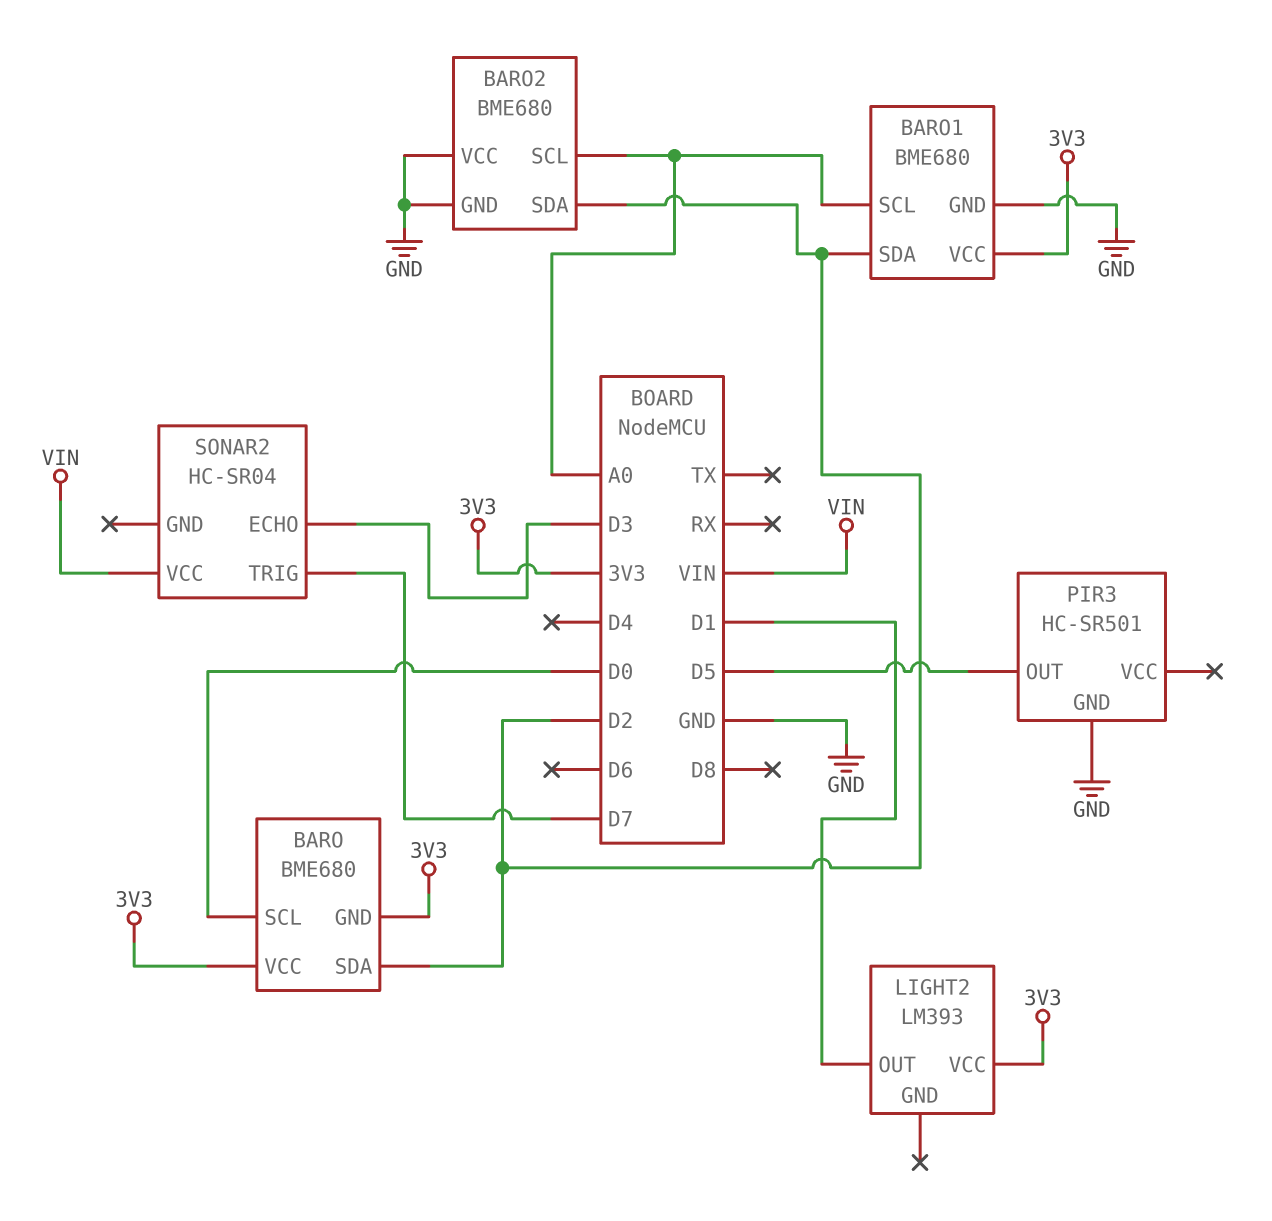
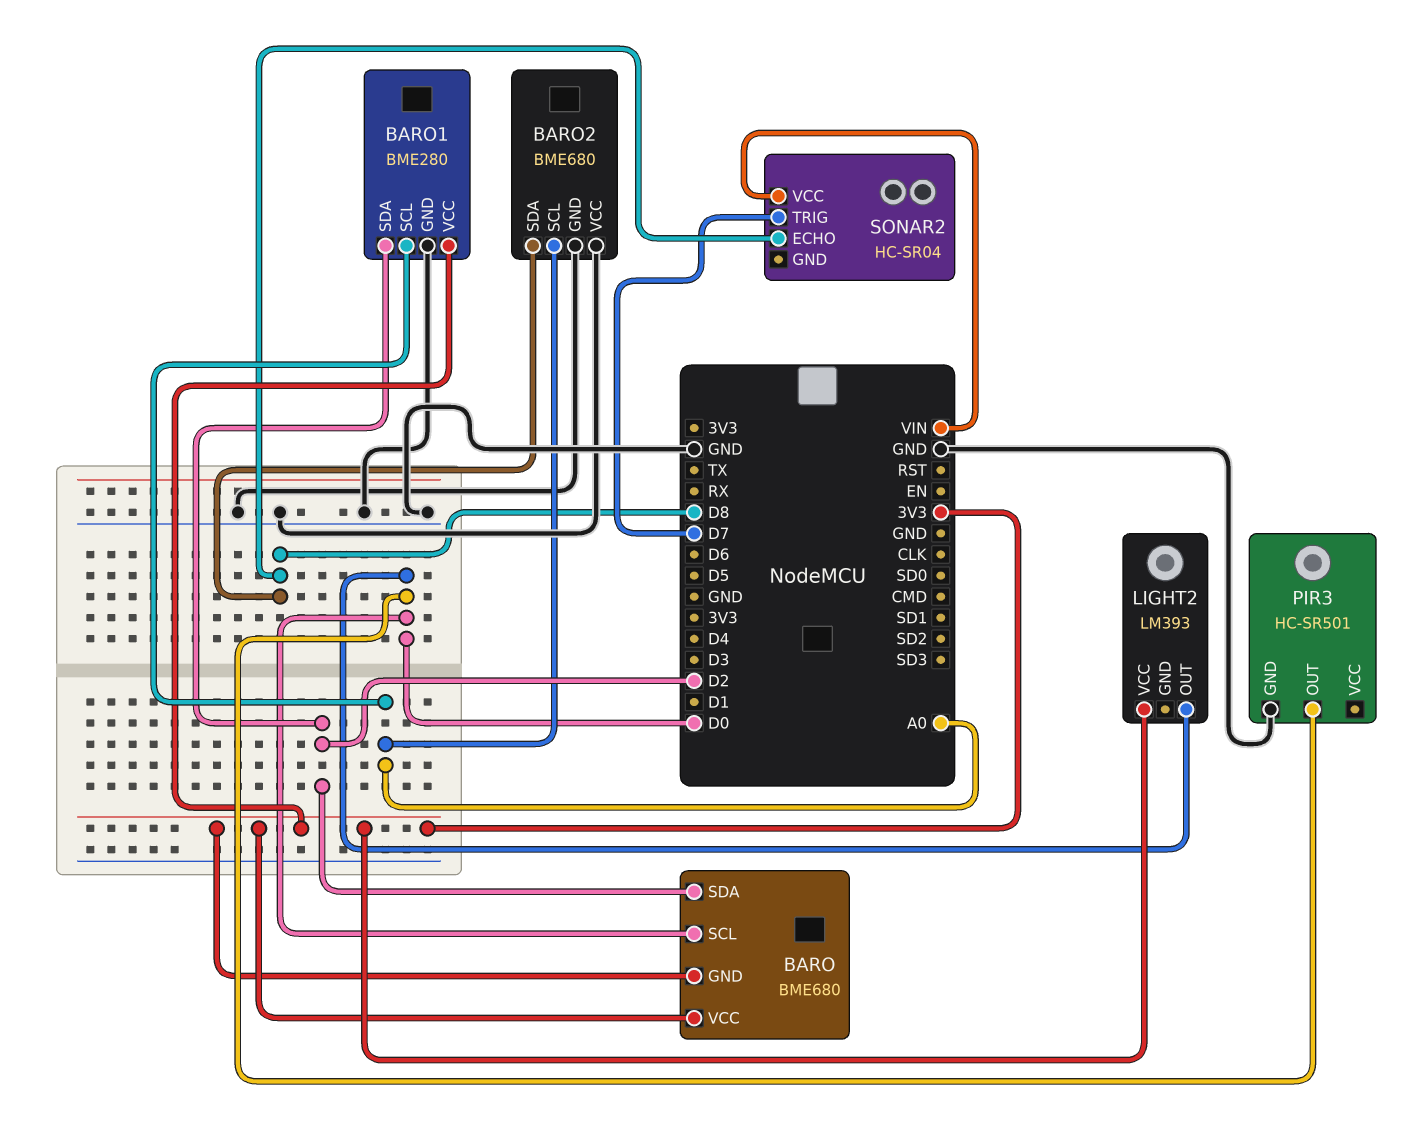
BARO1: BME680 -> BME280
BARO2 pin SDA: D2 -> D8
LIGHT2 pin OUT: D1 -> D0
PIR3 pin OUT: D5 -> D0
SONAR2 pin ECHO: D3 -> D8

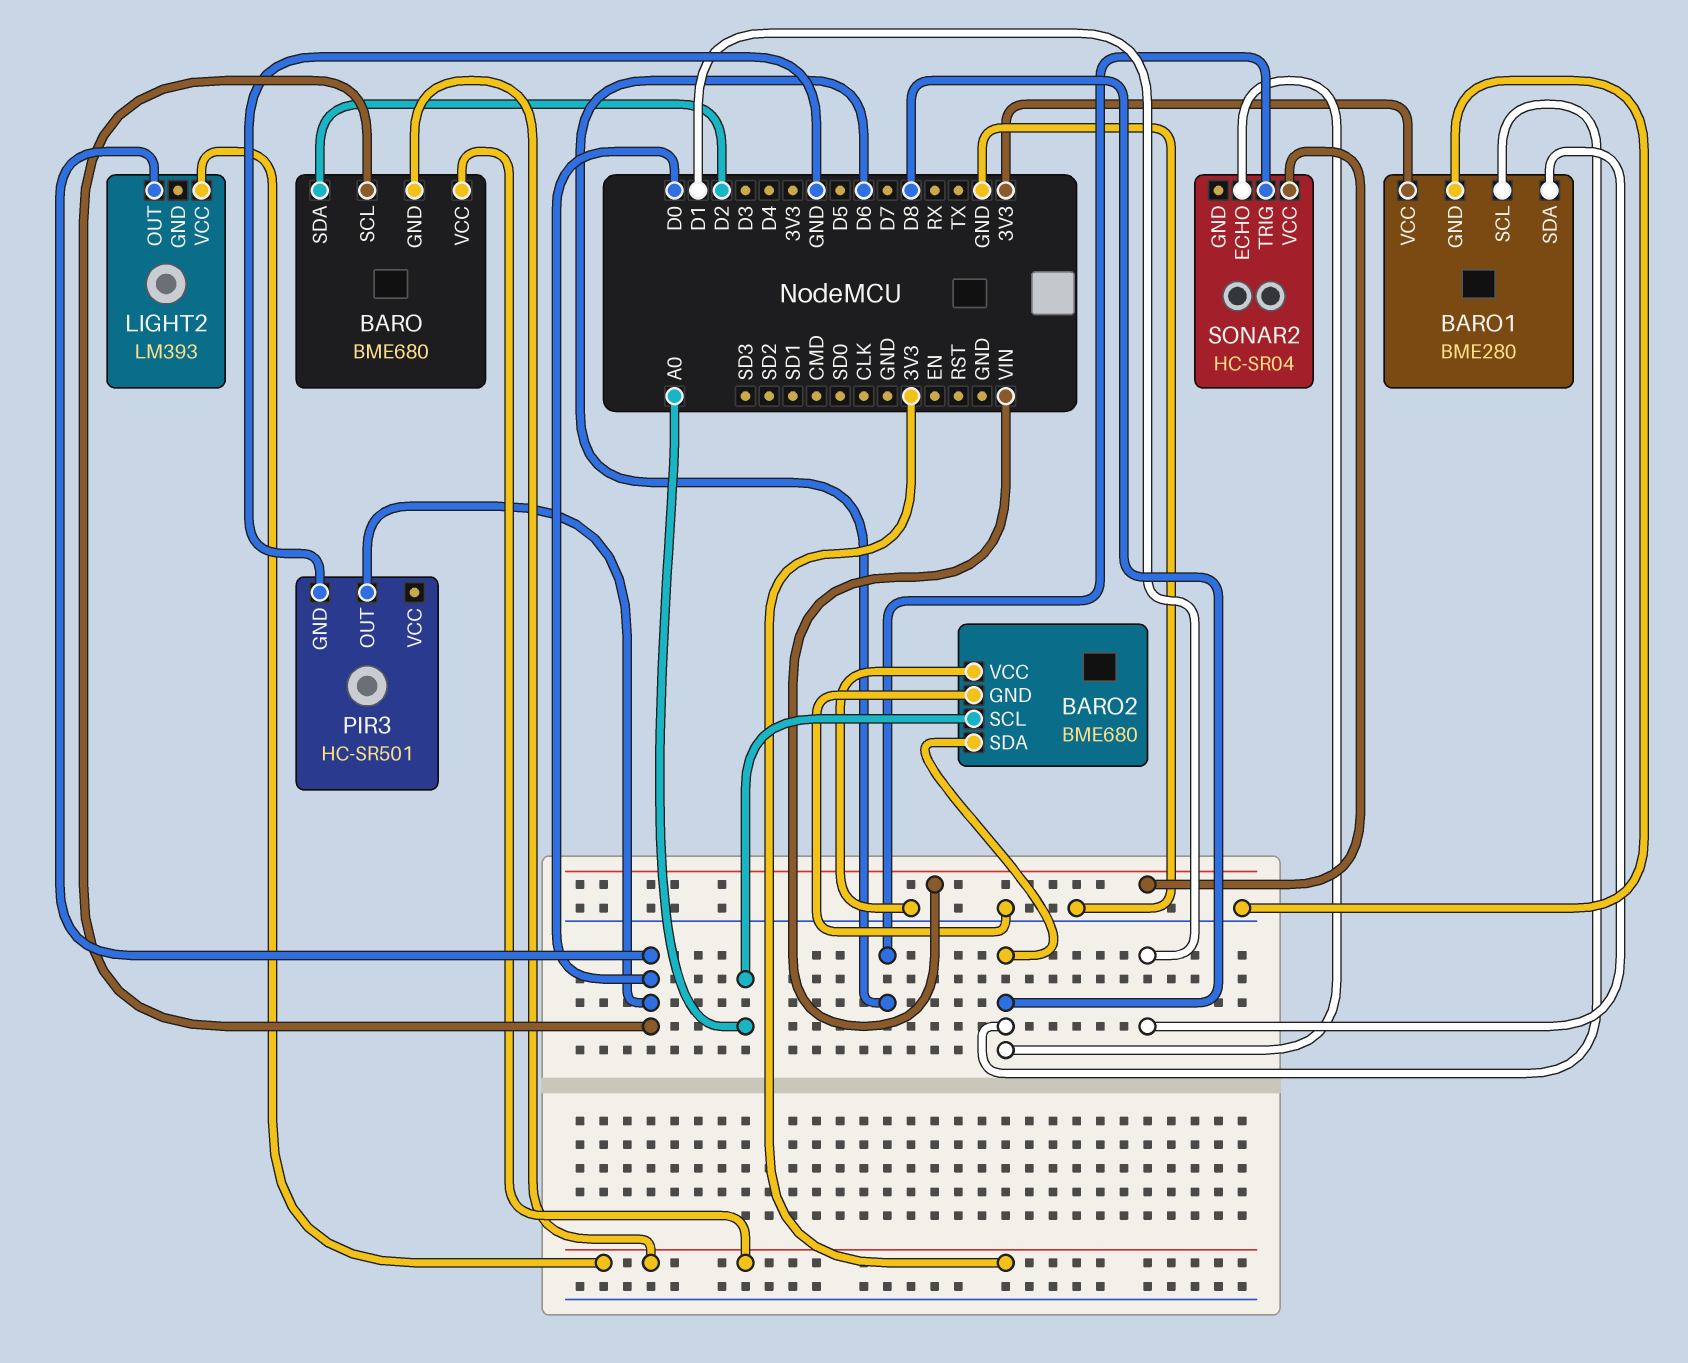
BARO1 pin SCL: A0 -> D8
BARO1 pin SDA: D2 -> D1
SONAR2 pin TRIG: D7 -> D6

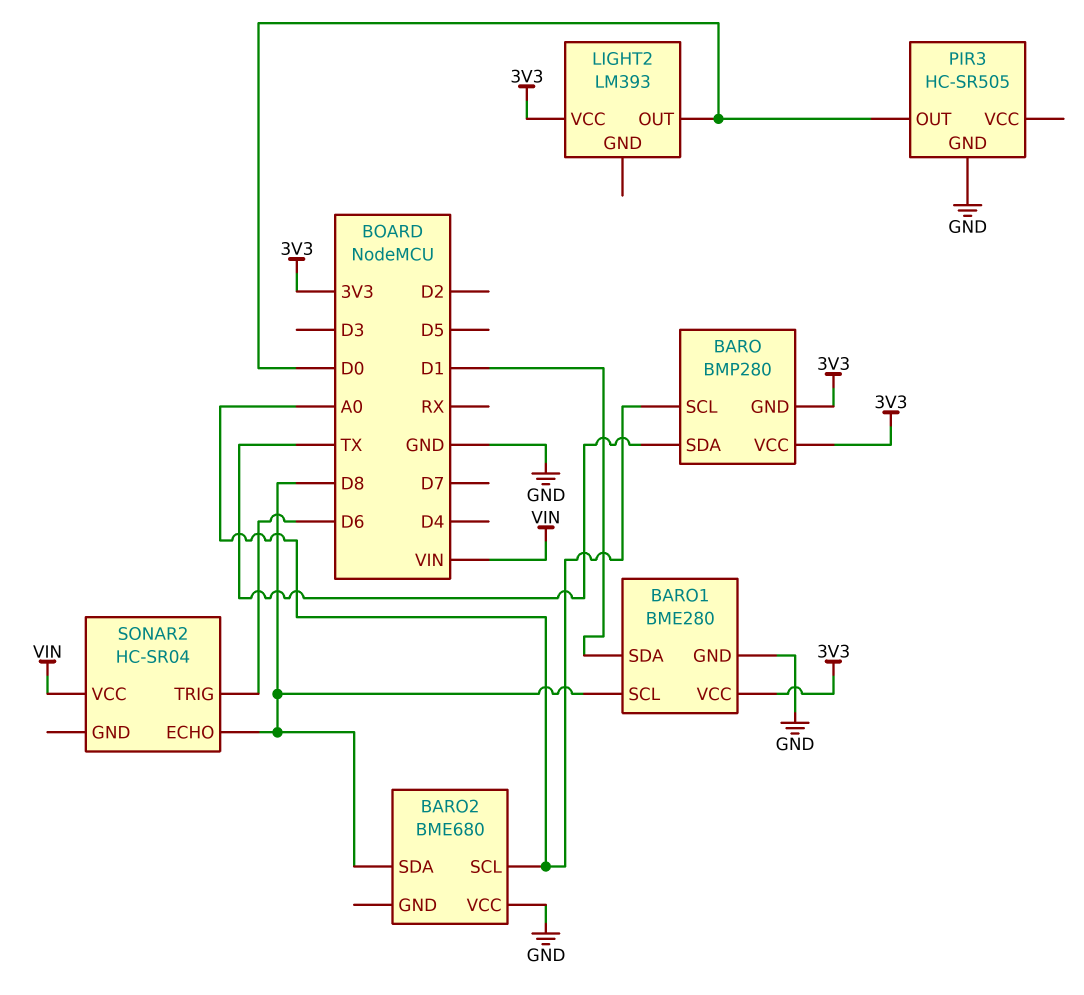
BARO: BME680 -> BMP280
BARO pin SCL: D0 -> A0
BARO pin SDA: D2 -> TX
BARO2 pin GND: GND -> none
PIR3: HC-SR501 -> HC-SR505

